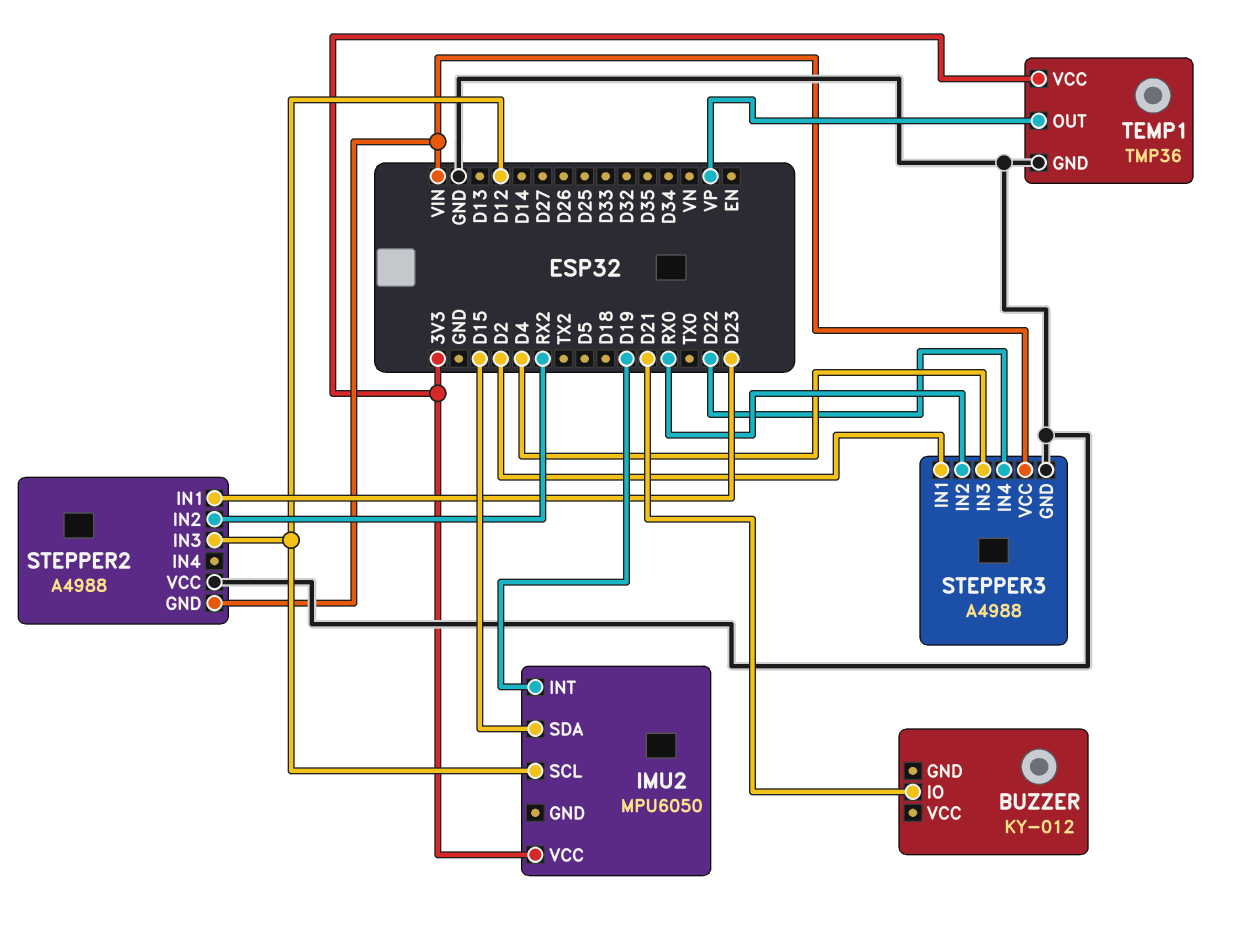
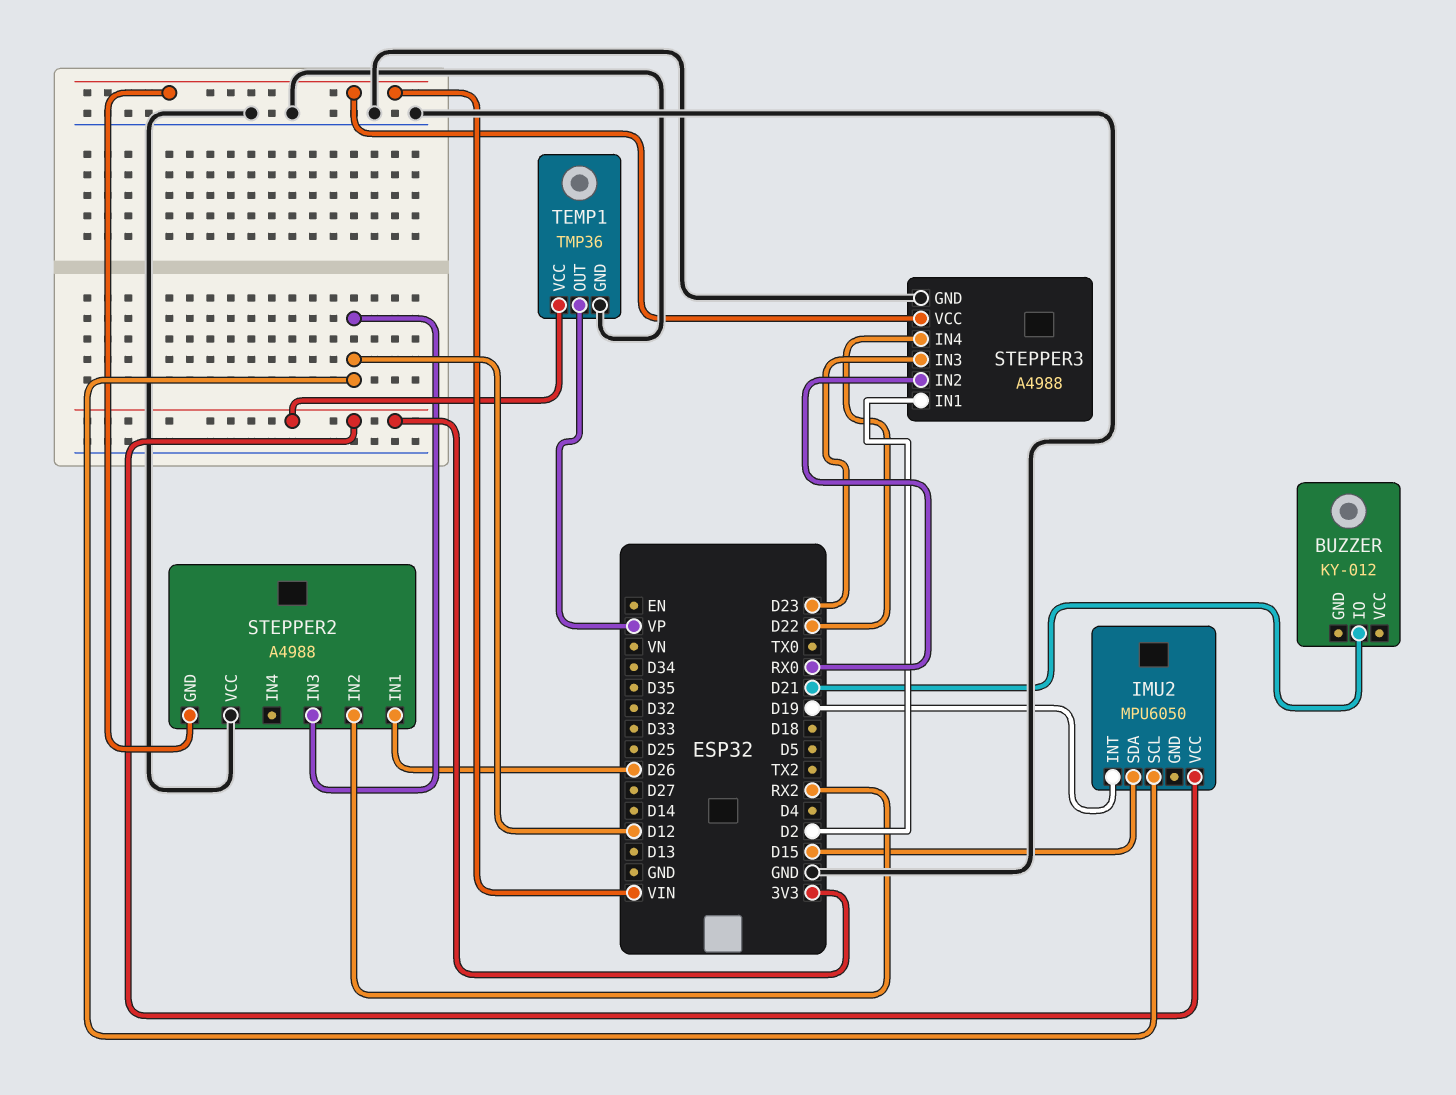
STEPPER2 pin IN1: D23 -> D26
STEPPER3 pin IN3: D4 -> D23

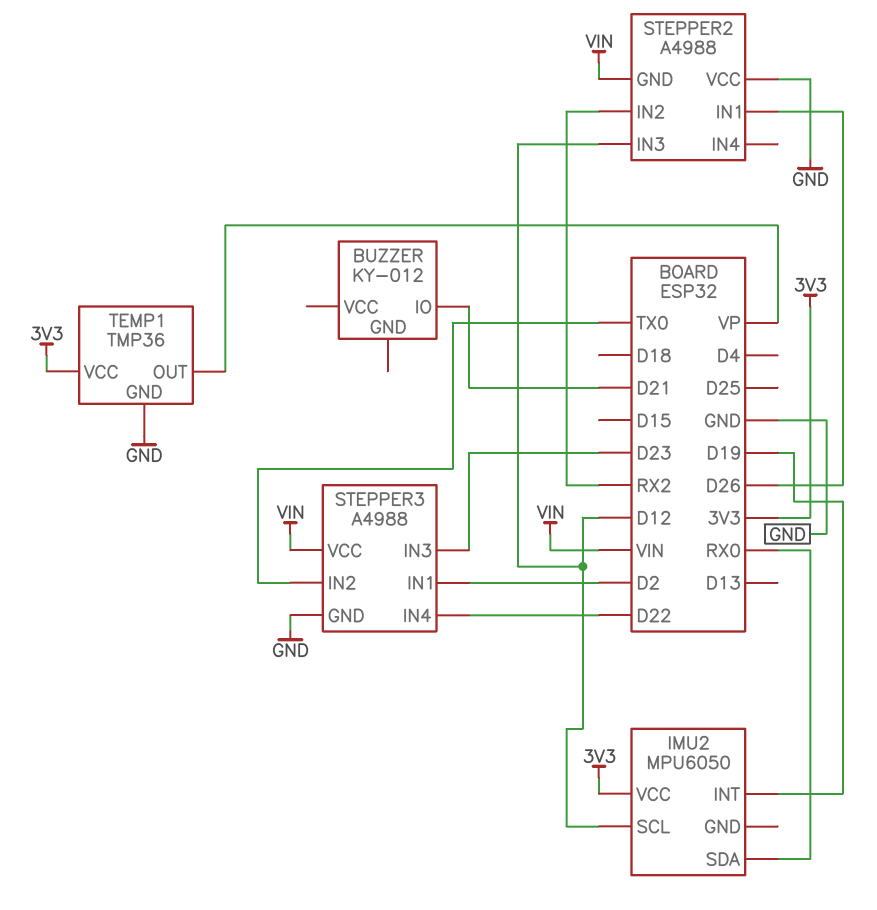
IMU2 pin SDA: D15 -> RX0
STEPPER3 pin IN2: RX0 -> TX0

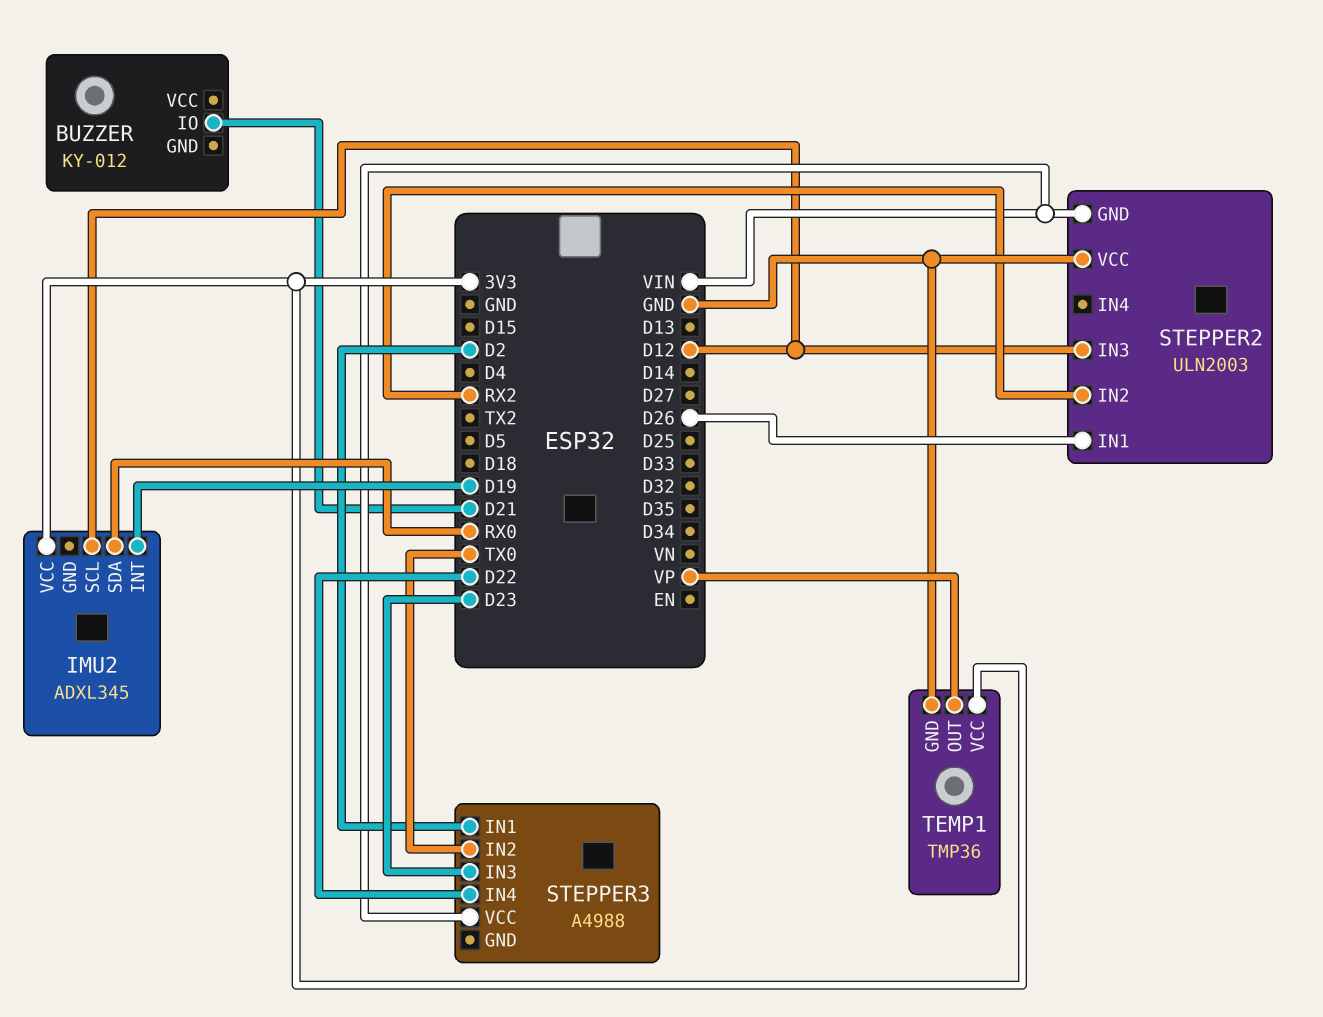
IMU2: MPU6050 -> ADXL345
STEPPER2: A4988 -> ULN2003
STEPPER3 pin GND: GND -> none

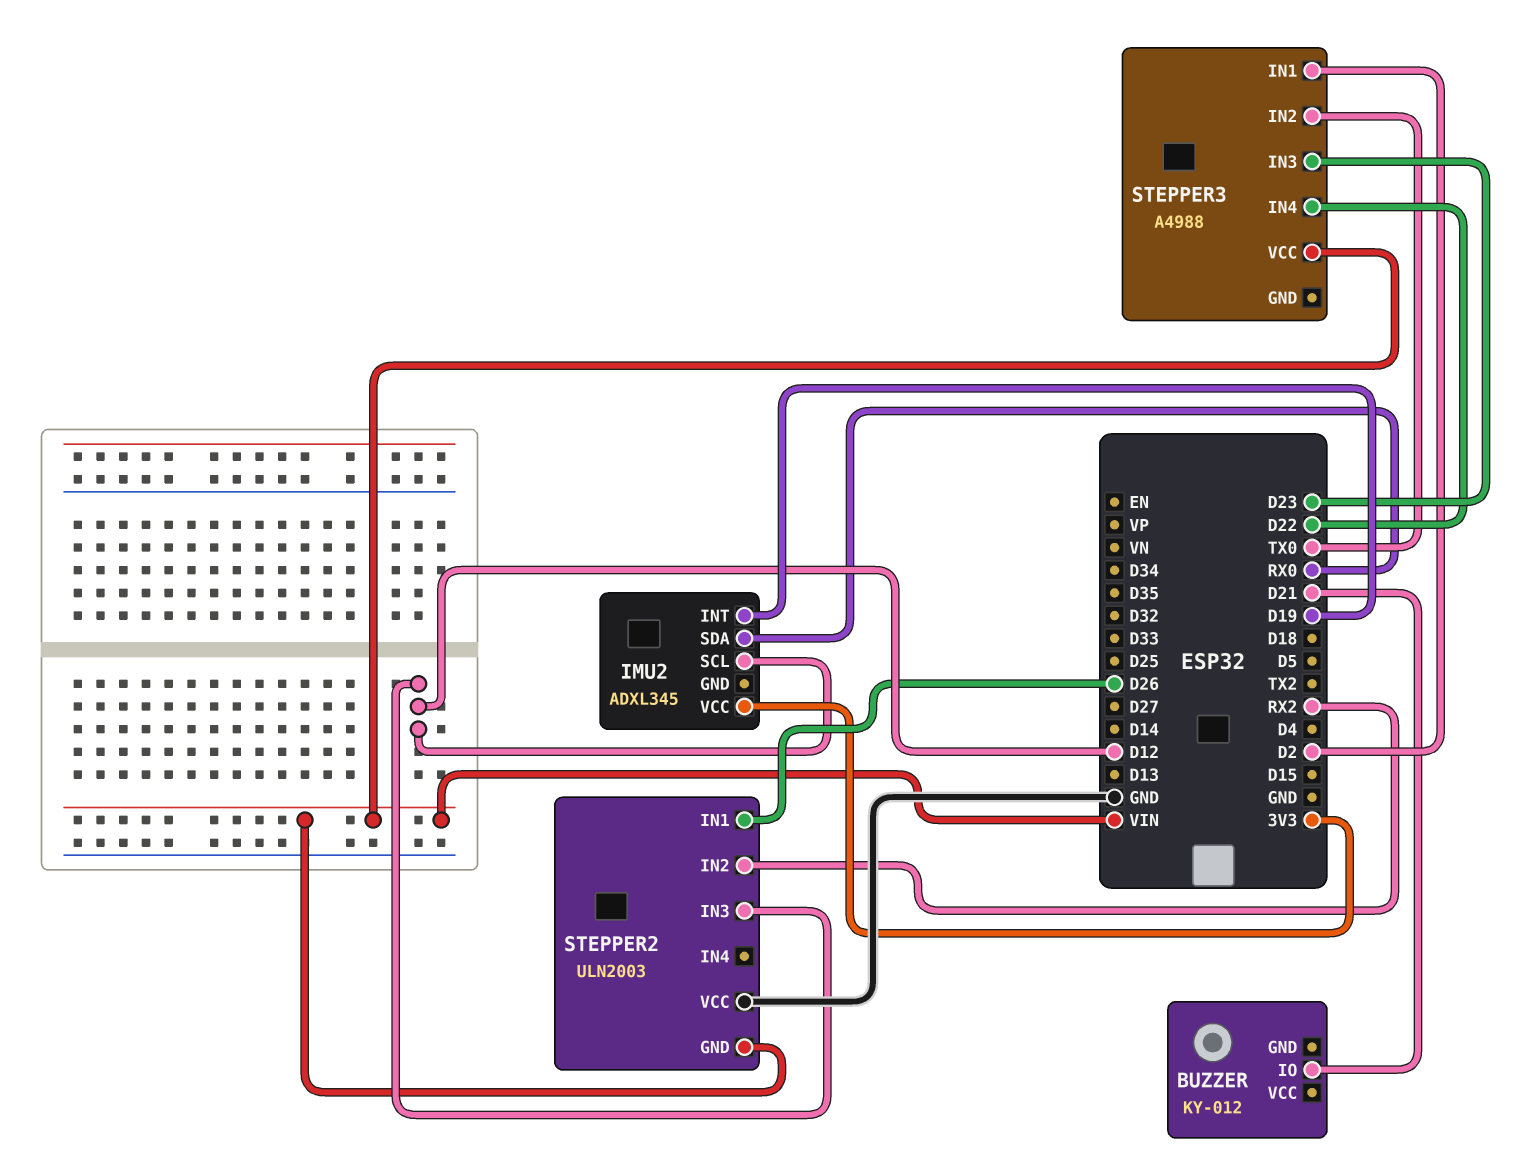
TEMP1: TMP36 -> none
TEMP1 pin GND: GND -> none
TEMP1 pin OUT: VP -> none
TEMP1 pin VCC: 3V3 -> none

